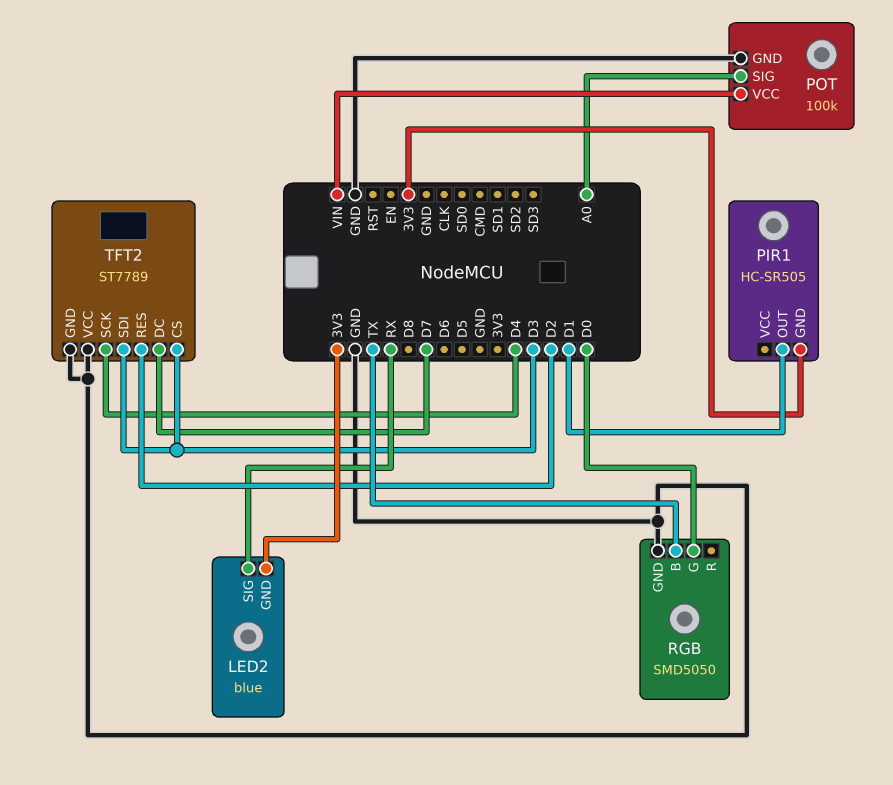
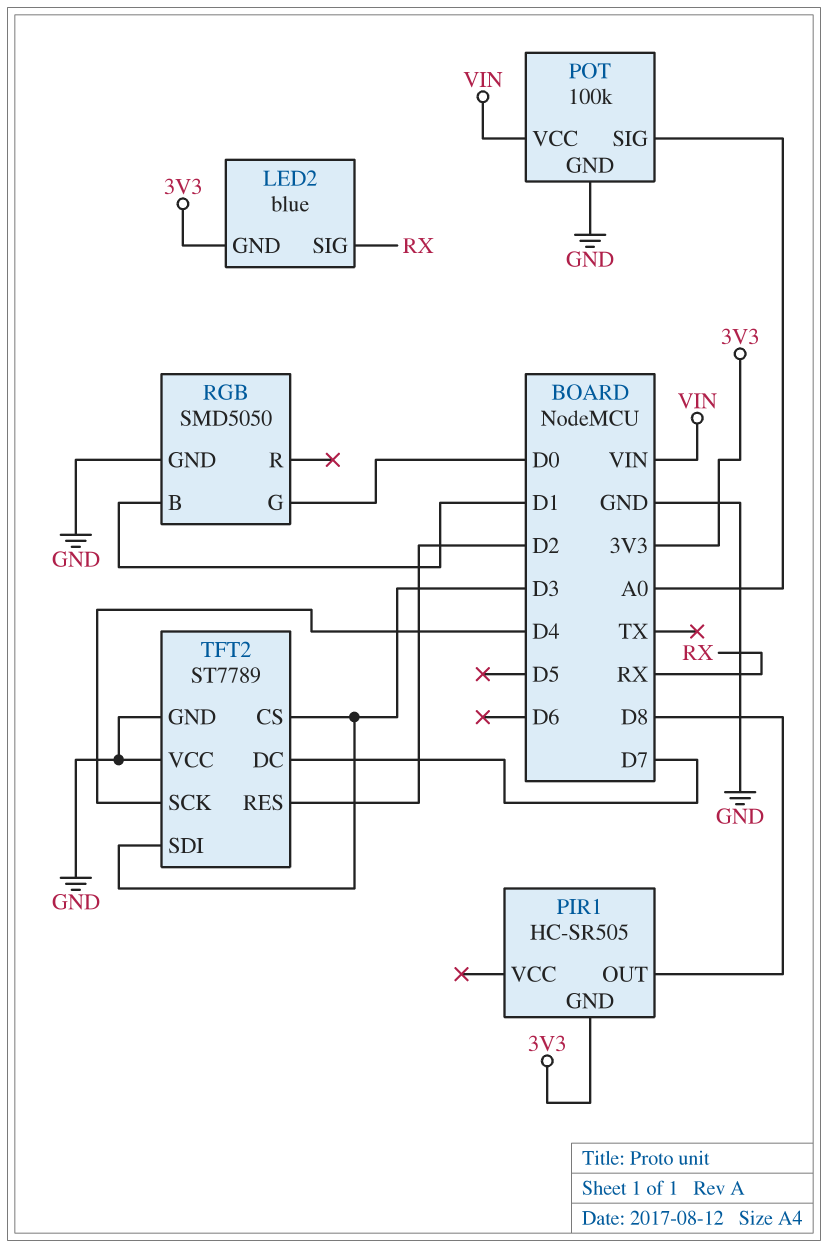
PIR1 pin OUT: D1 -> D8
RGB pin B: TX -> D1

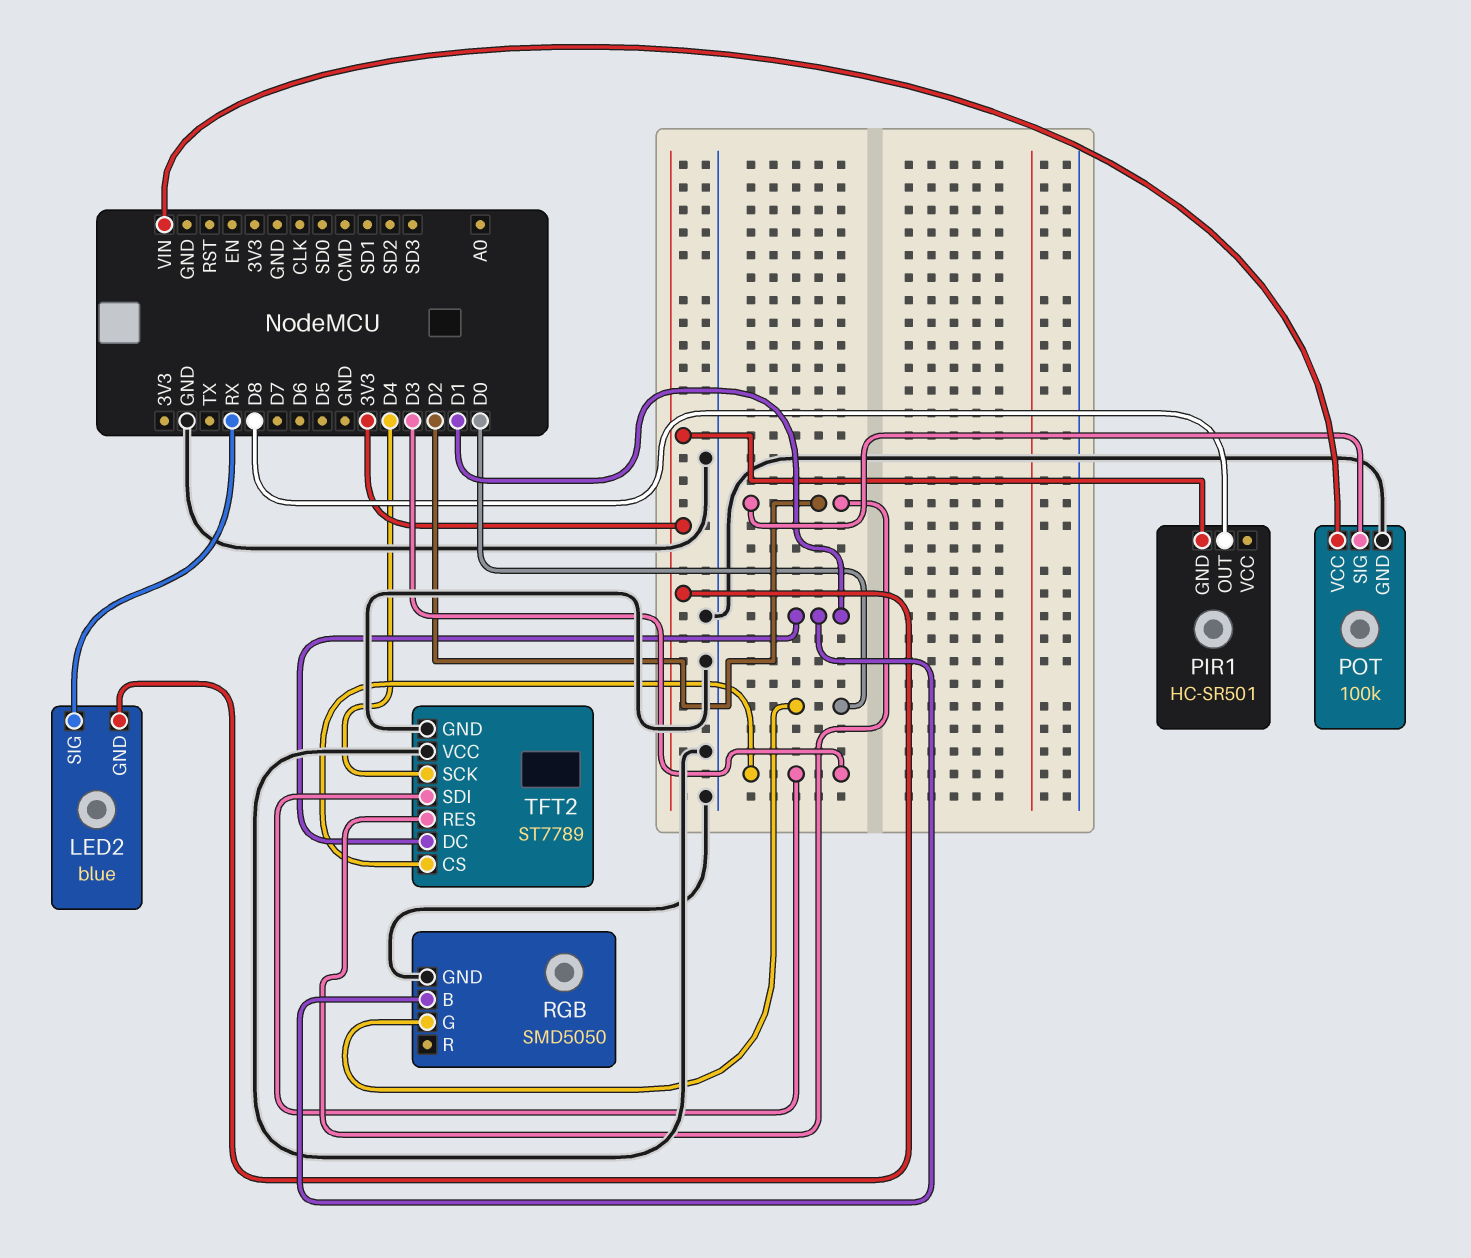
PIR1: HC-SR505 -> HC-SR501
POT pin SIG: A0 -> D2
TFT2 pin DC: D7 -> D1

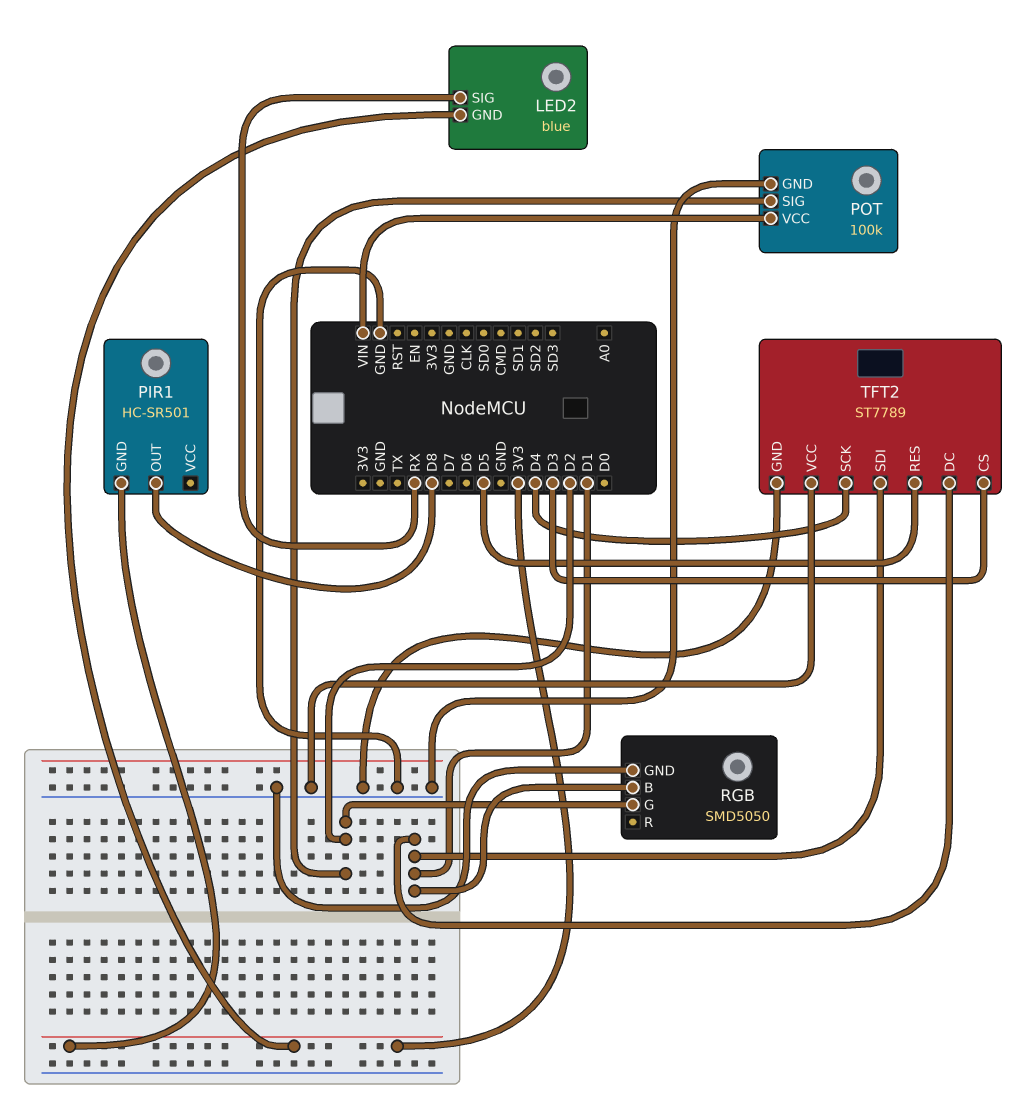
RGB pin G: D0 -> D2
TFT2 pin RES: D2 -> D5
TFT2 pin SDI: D3 -> D1

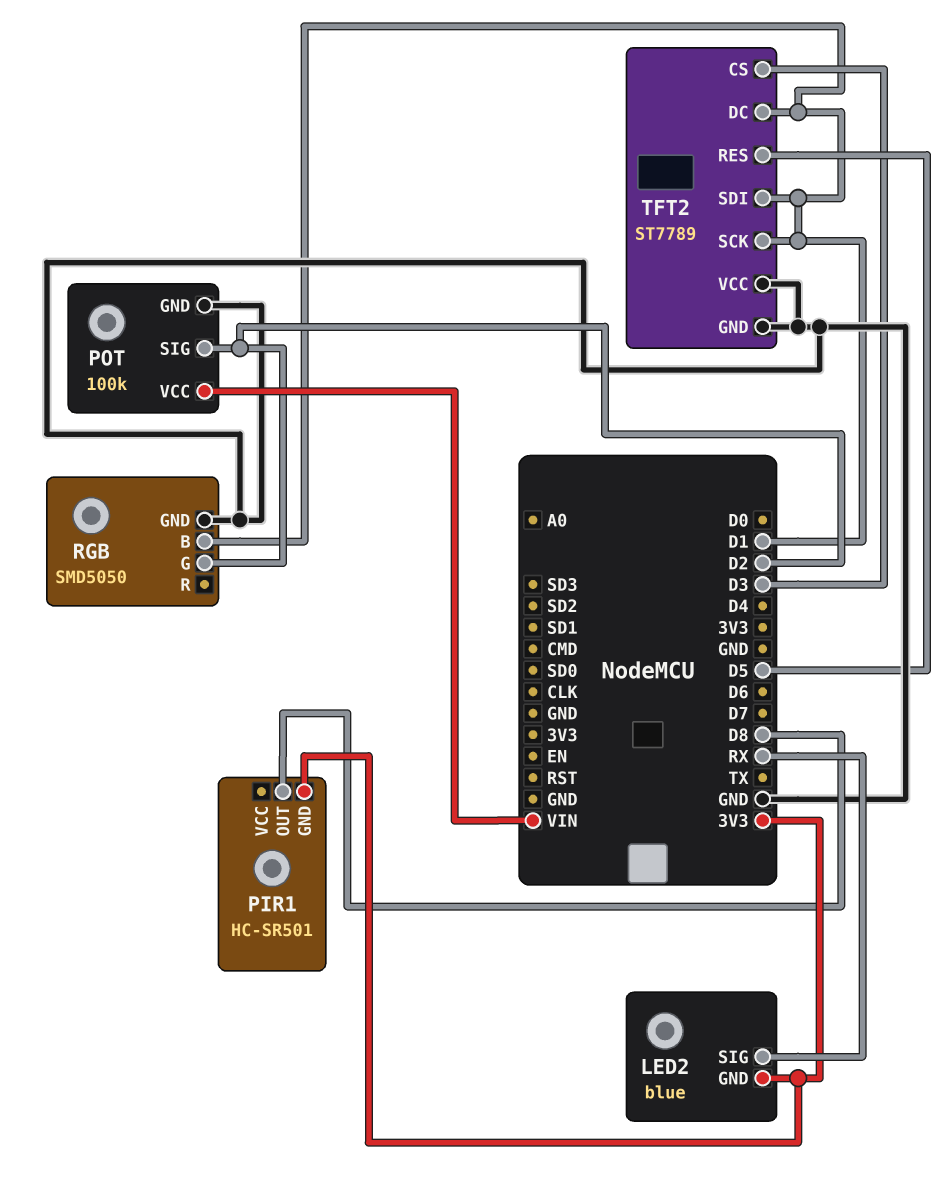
TFT2 pin SCK: D4 -> D1

